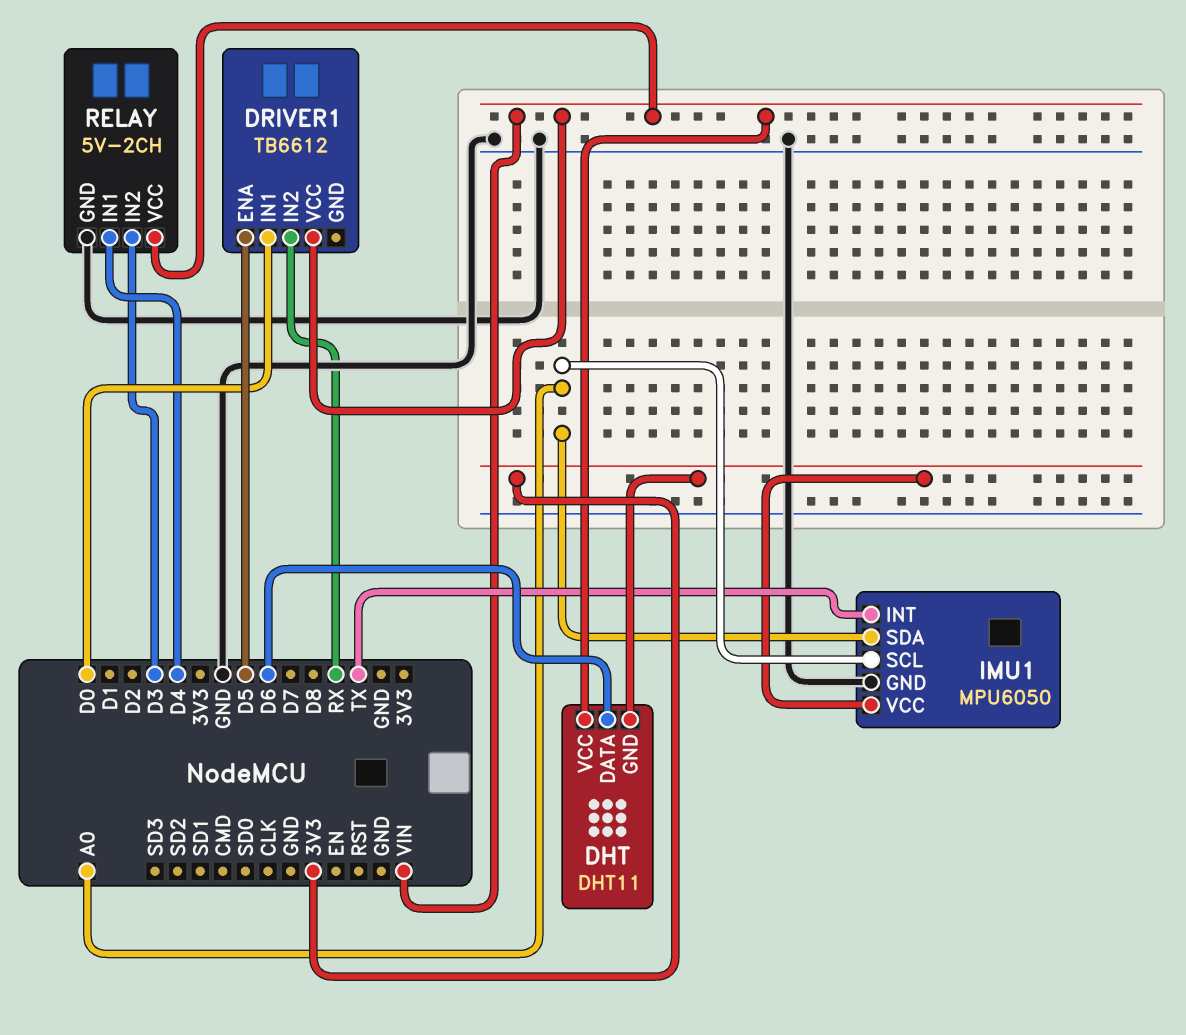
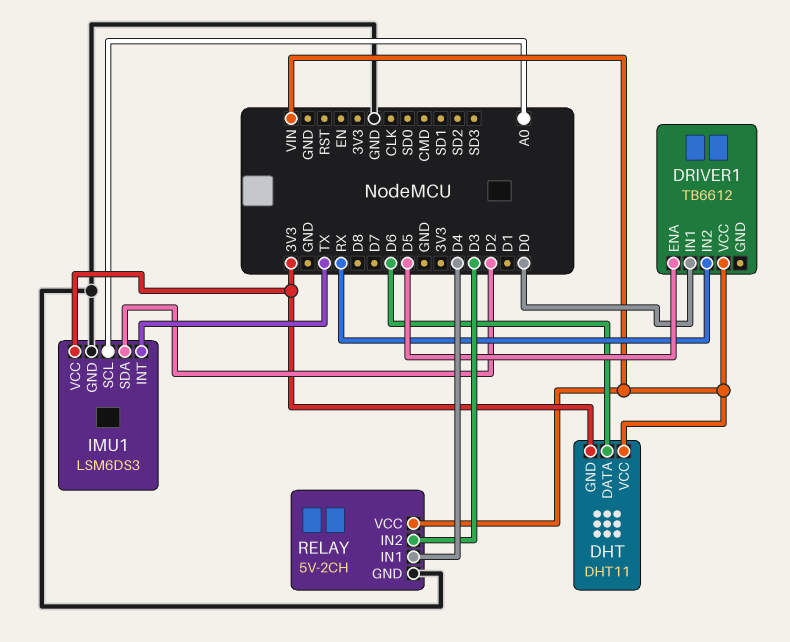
IMU1: MPU6050 -> LSM6DS3
IMU1 pin SDA: A0 -> D2

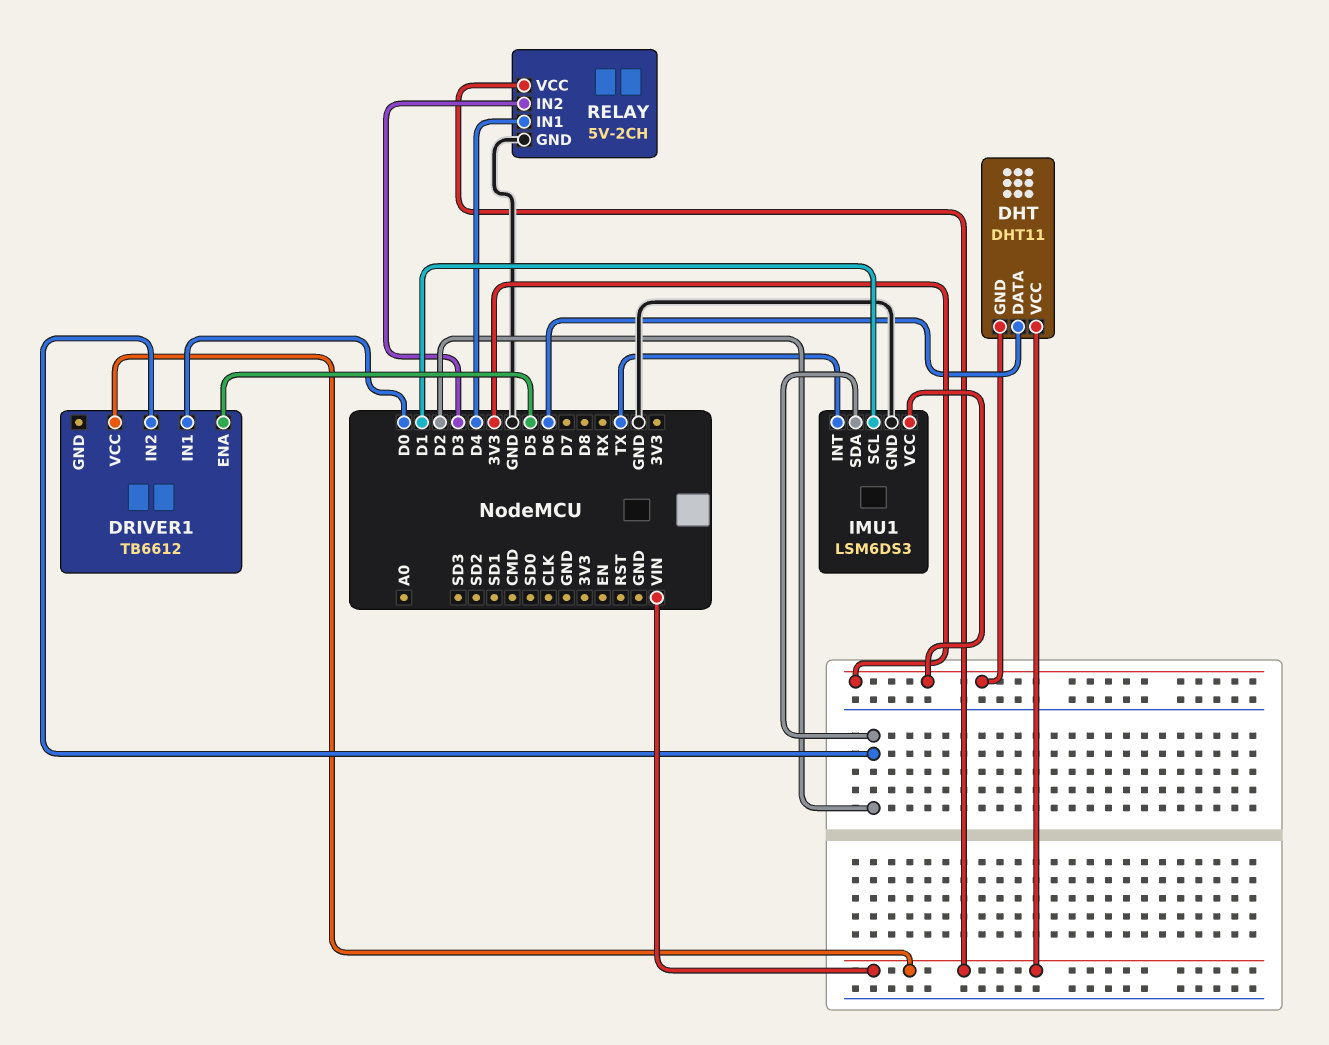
DRIVER1 pin IN2: RX -> D2
IMU1 pin SCL: A0 -> D1

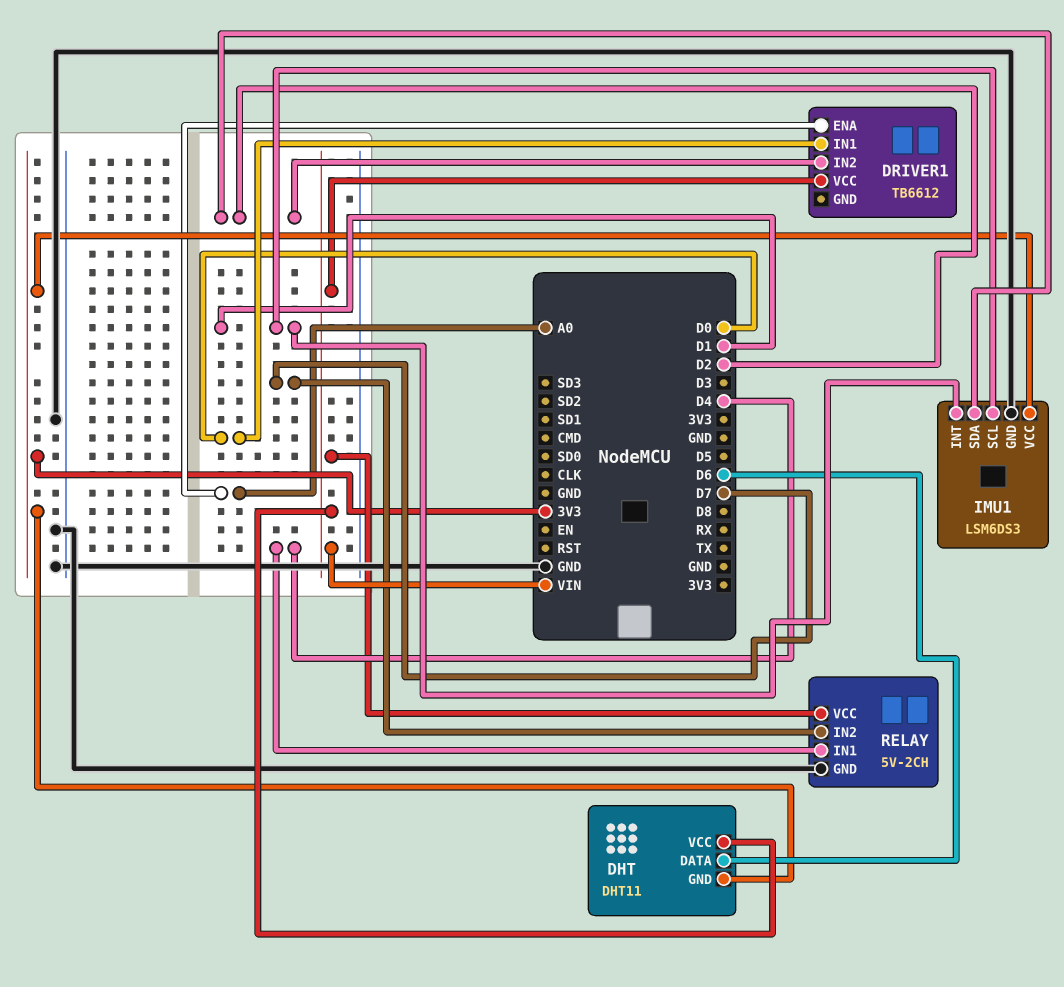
DRIVER1 pin ENA: D5 -> A0
IMU1 pin INT: TX -> D1
RELAY pin IN2: D3 -> D7

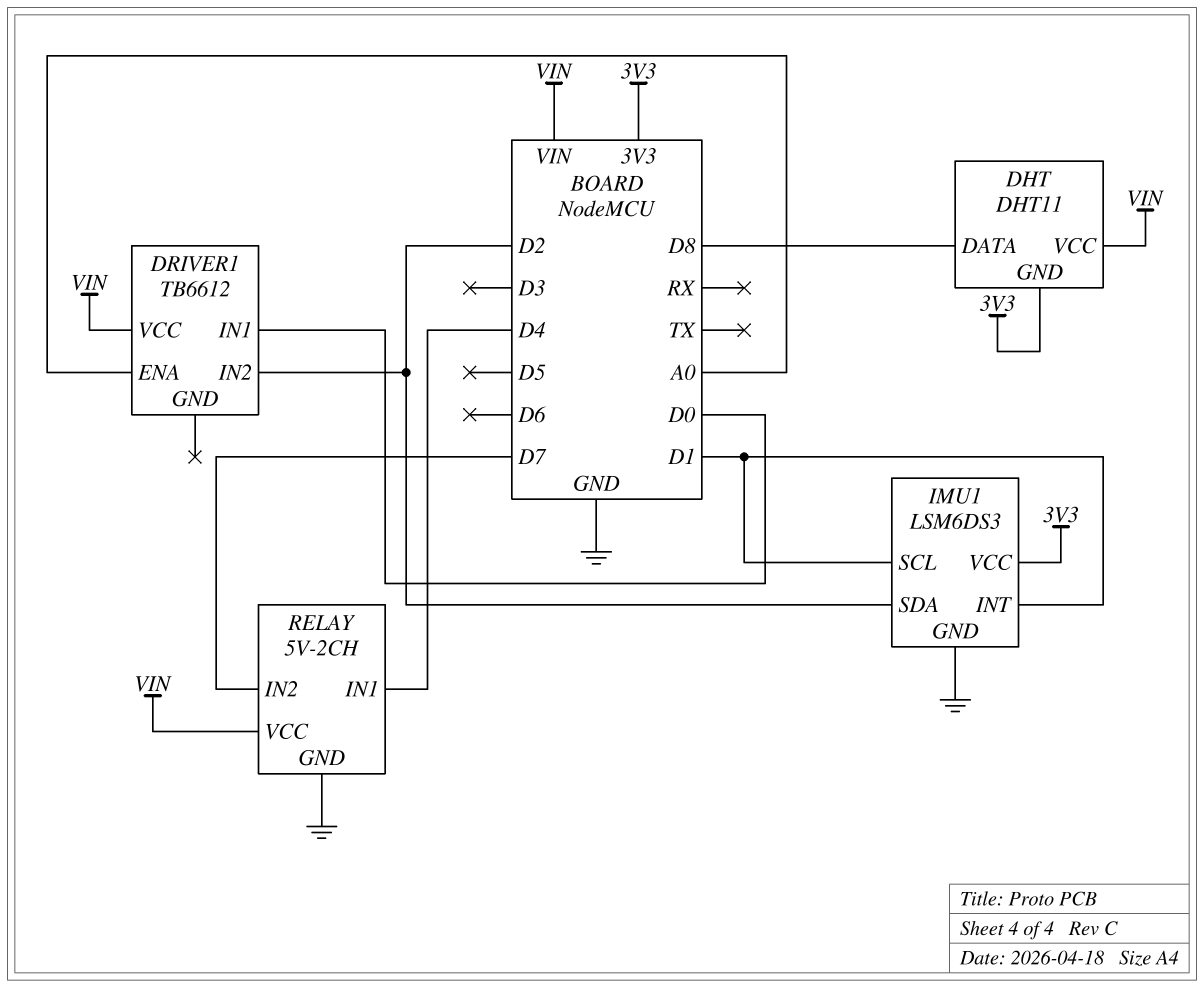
DHT pin DATA: D6 -> D8

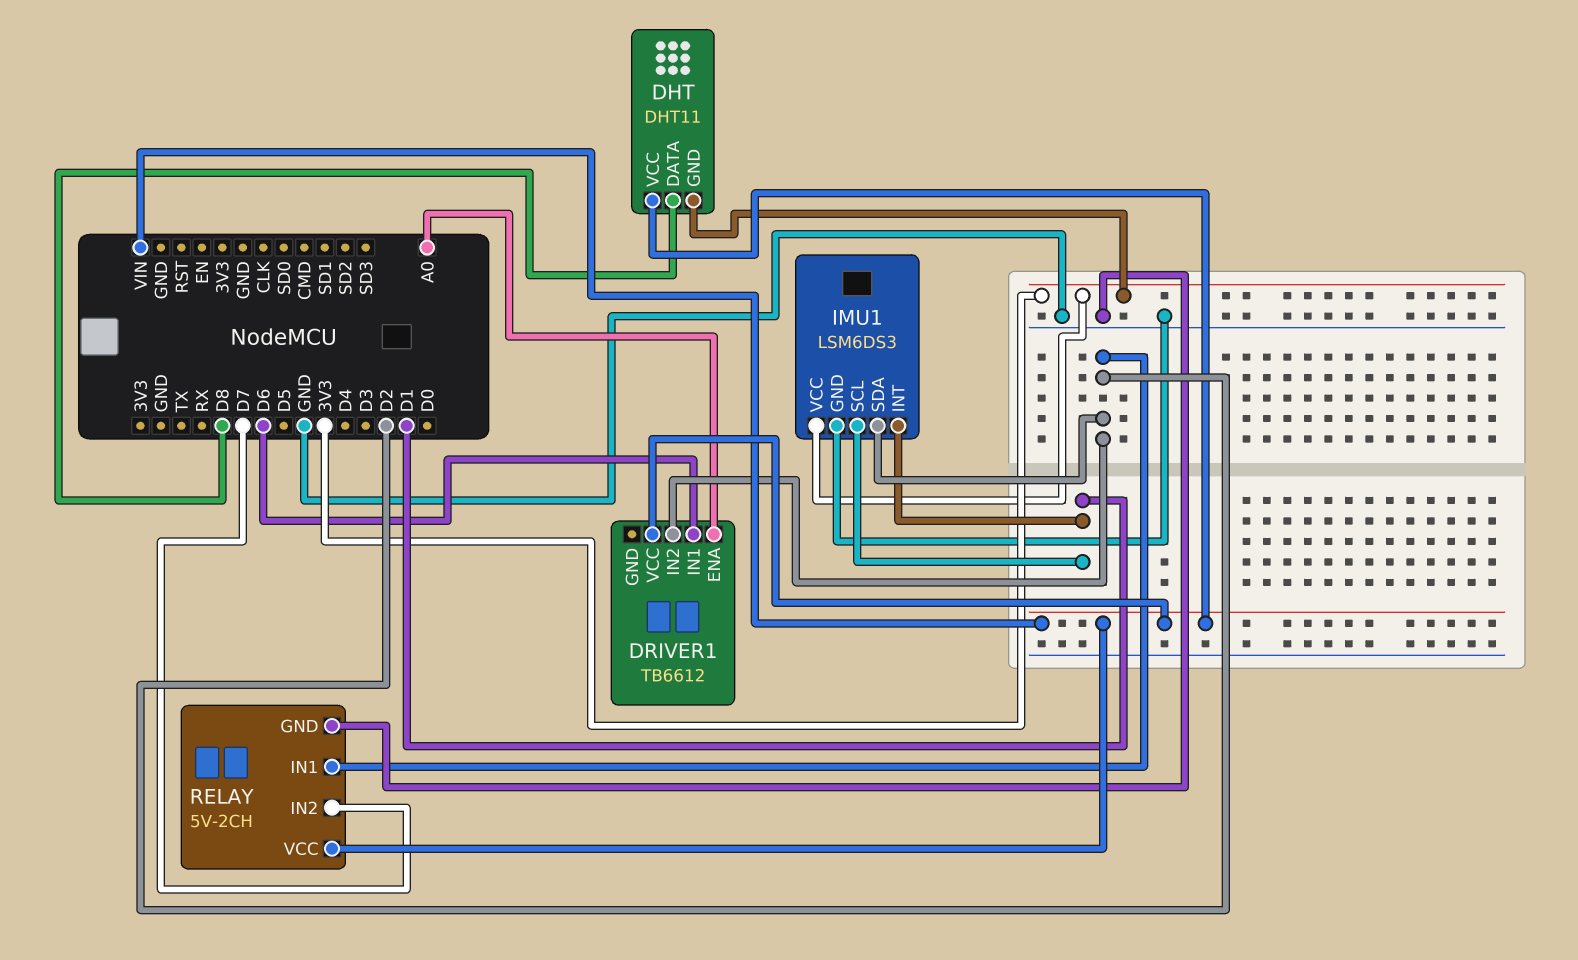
DRIVER1 pin IN1: D0 -> D6
RELAY pin IN1: D4 -> D2

